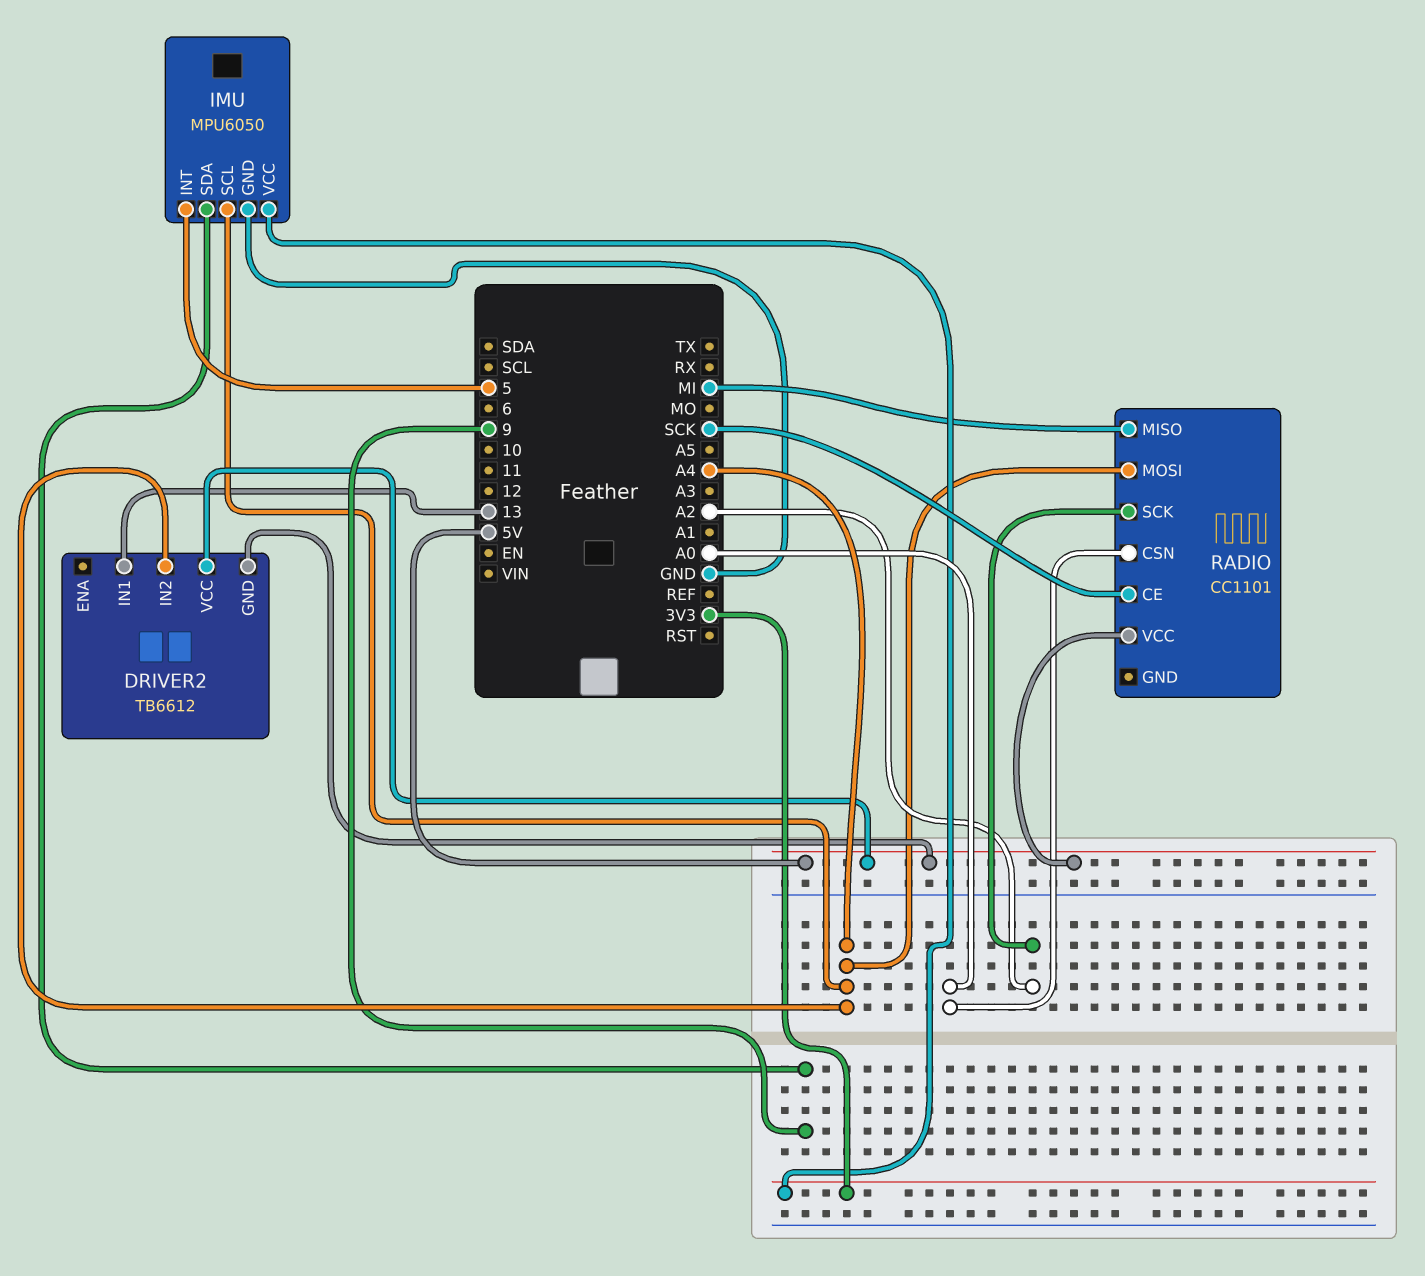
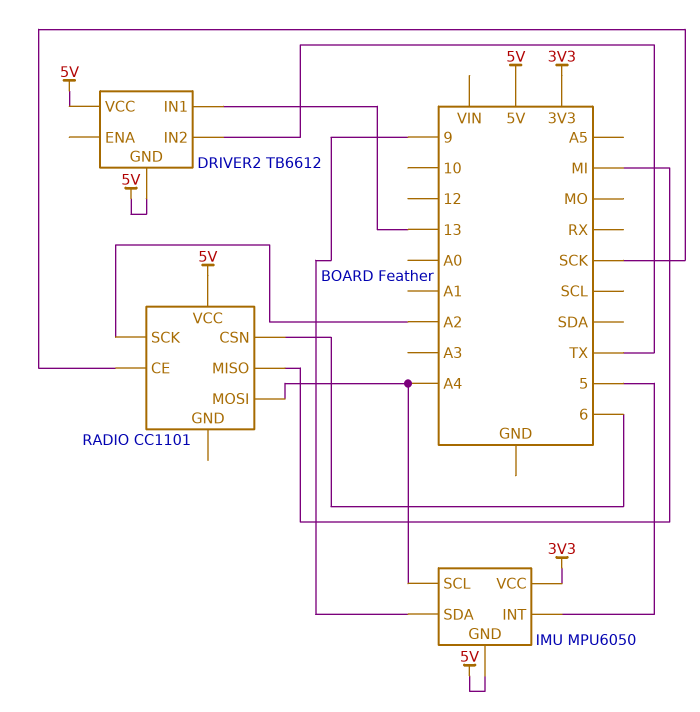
DRIVER2 pin IN2: A4 -> TX
IMU pin GND: GND -> 5V
RADIO pin CSN: A0 -> 6

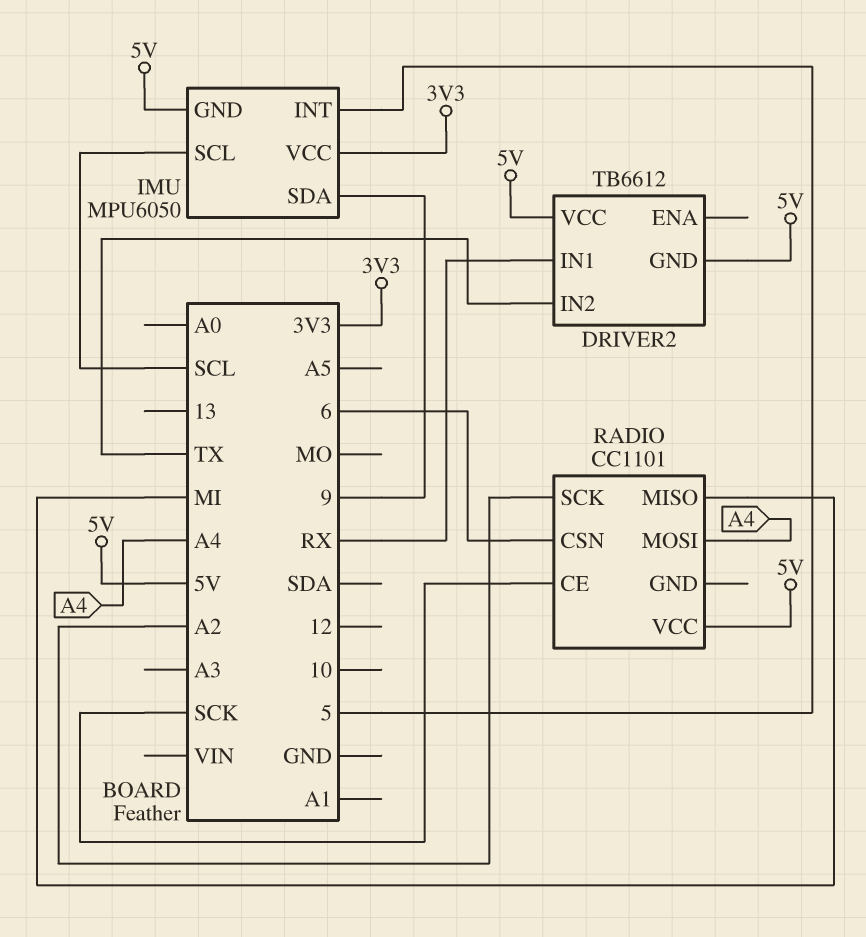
DRIVER2 pin IN1: 13 -> RX
IMU pin SCL: A4 -> SCL

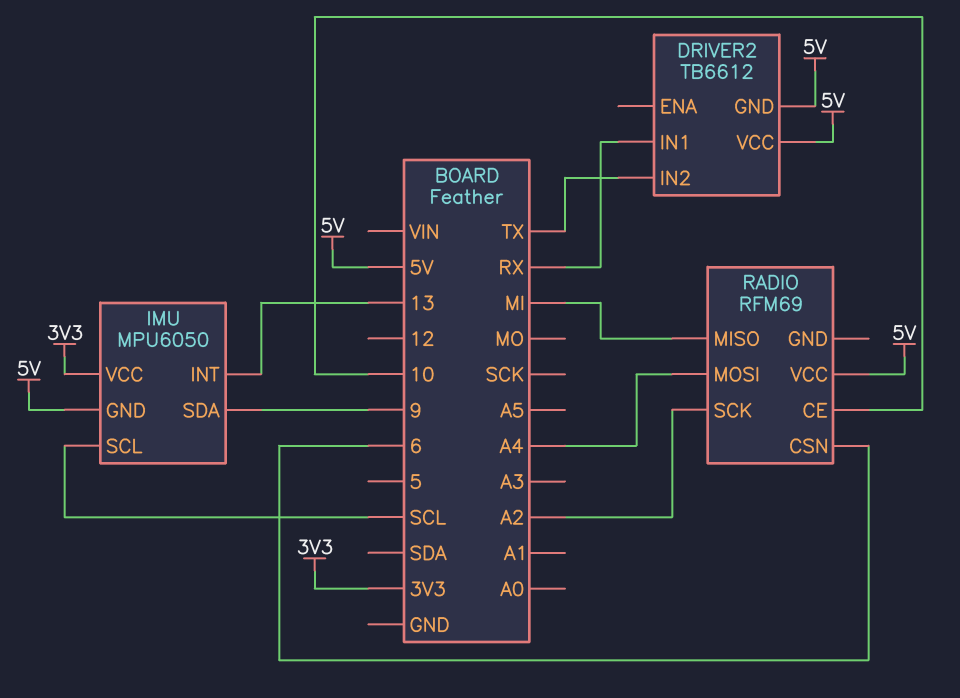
IMU pin INT: 5 -> 13
RADIO: CC1101 -> RFM69
RADIO pin CE: SCK -> 10

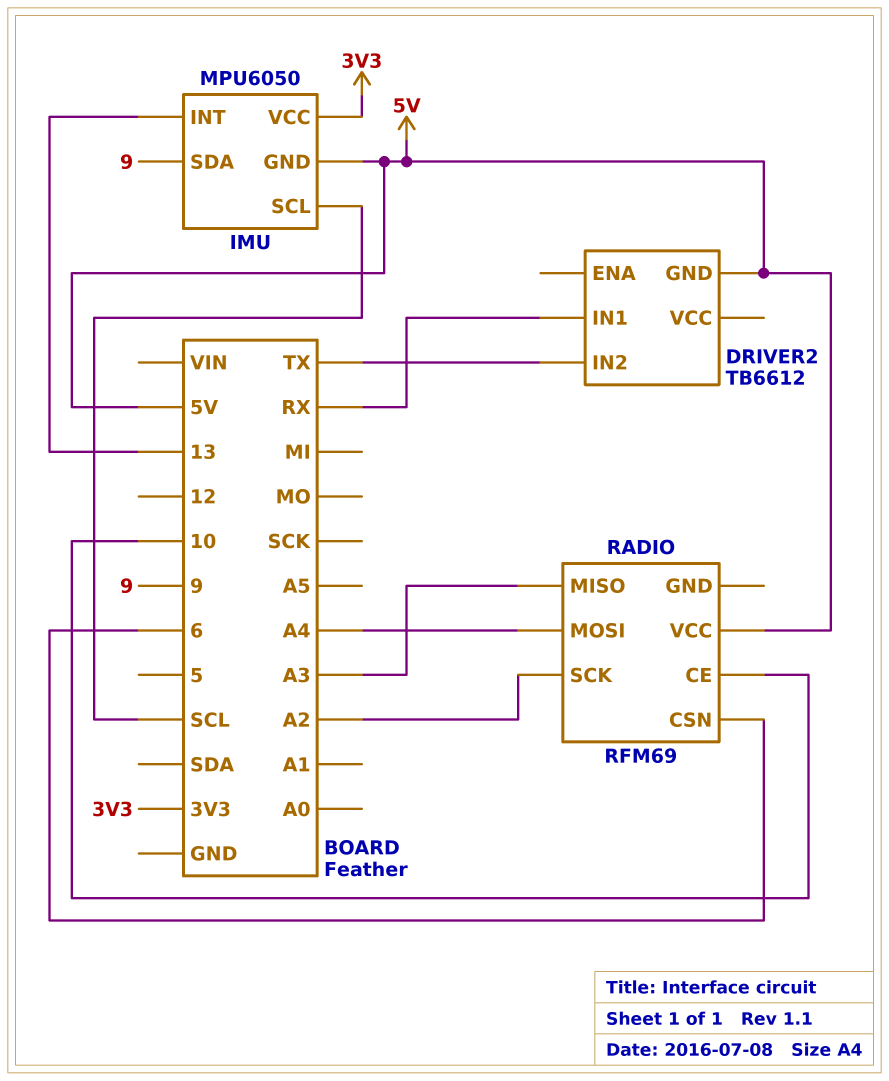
DRIVER2 pin VCC: 5V -> none
RADIO pin MISO: MI -> A3

